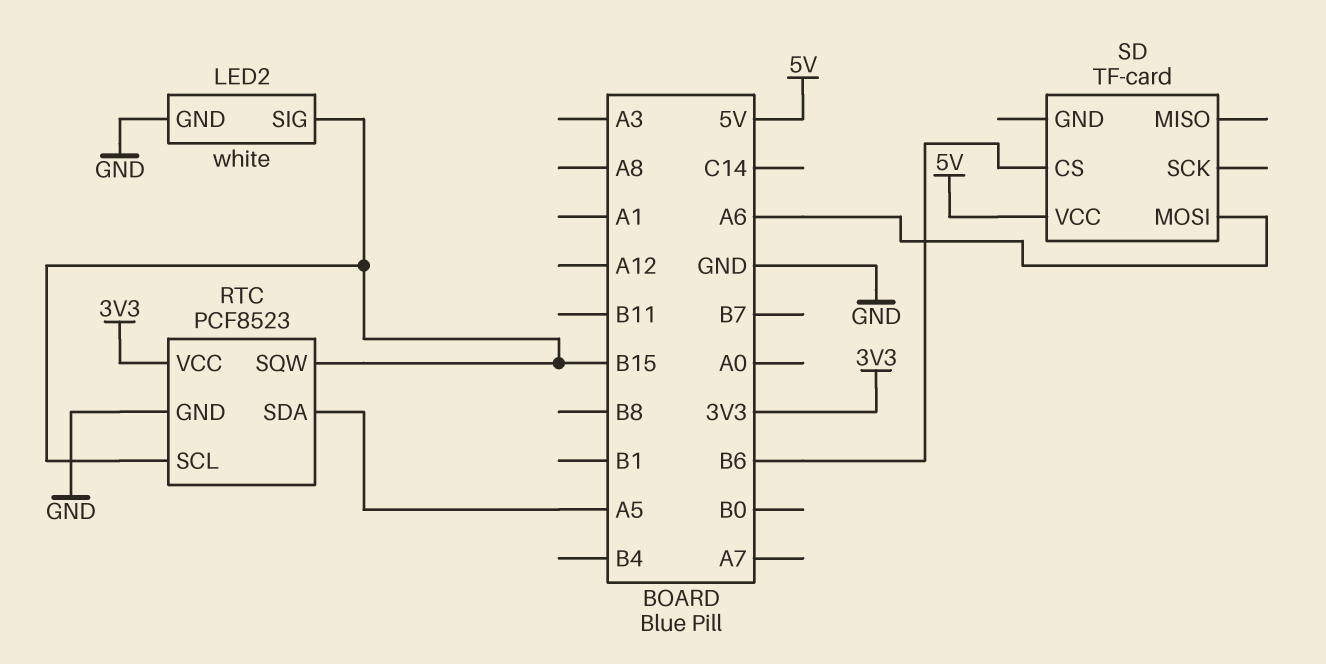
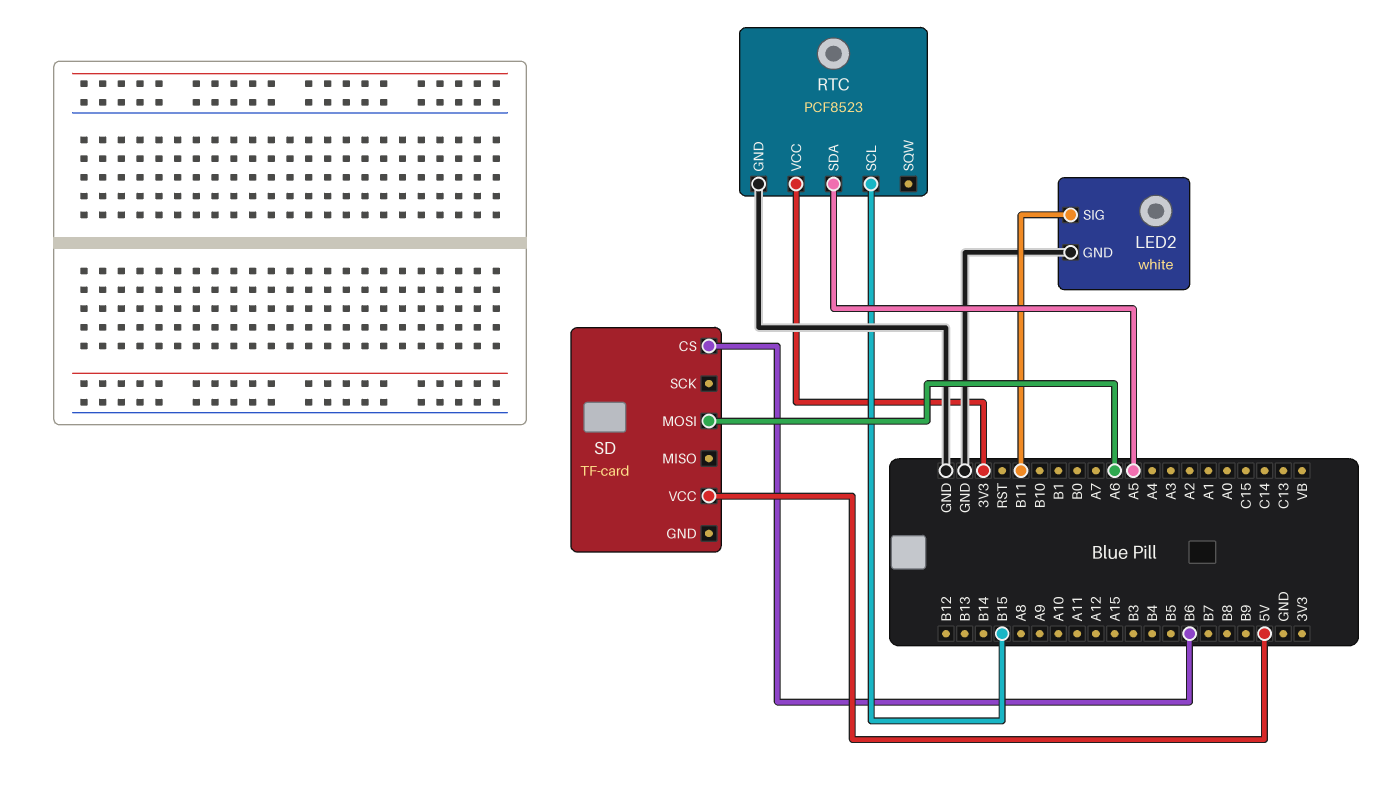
LED2 pin SIG: B15 -> B11
RTC pin SQW: B15 -> none

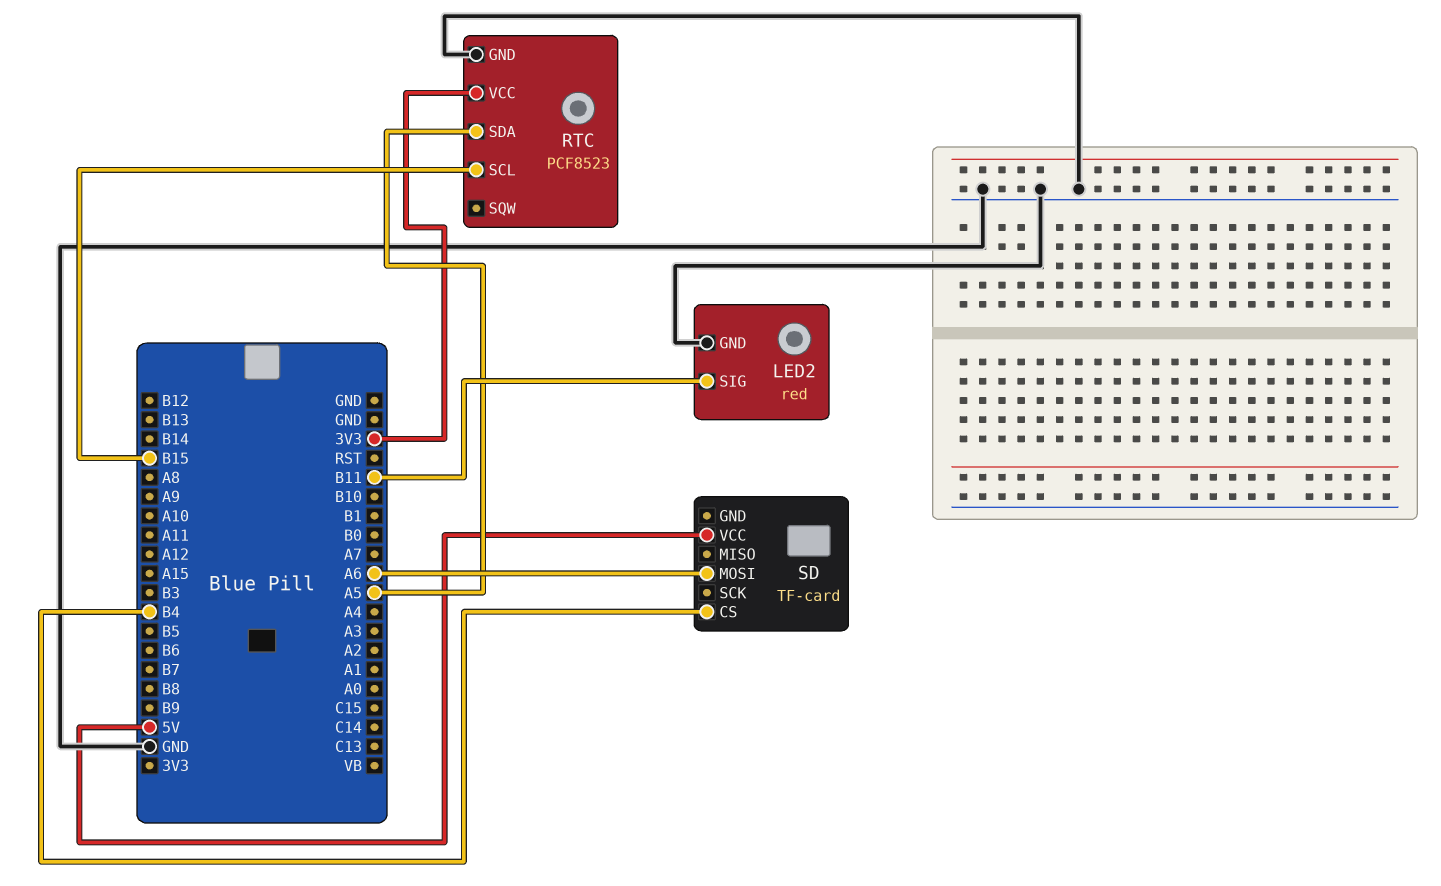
LED2: white -> red
SD pin CS: B6 -> B4

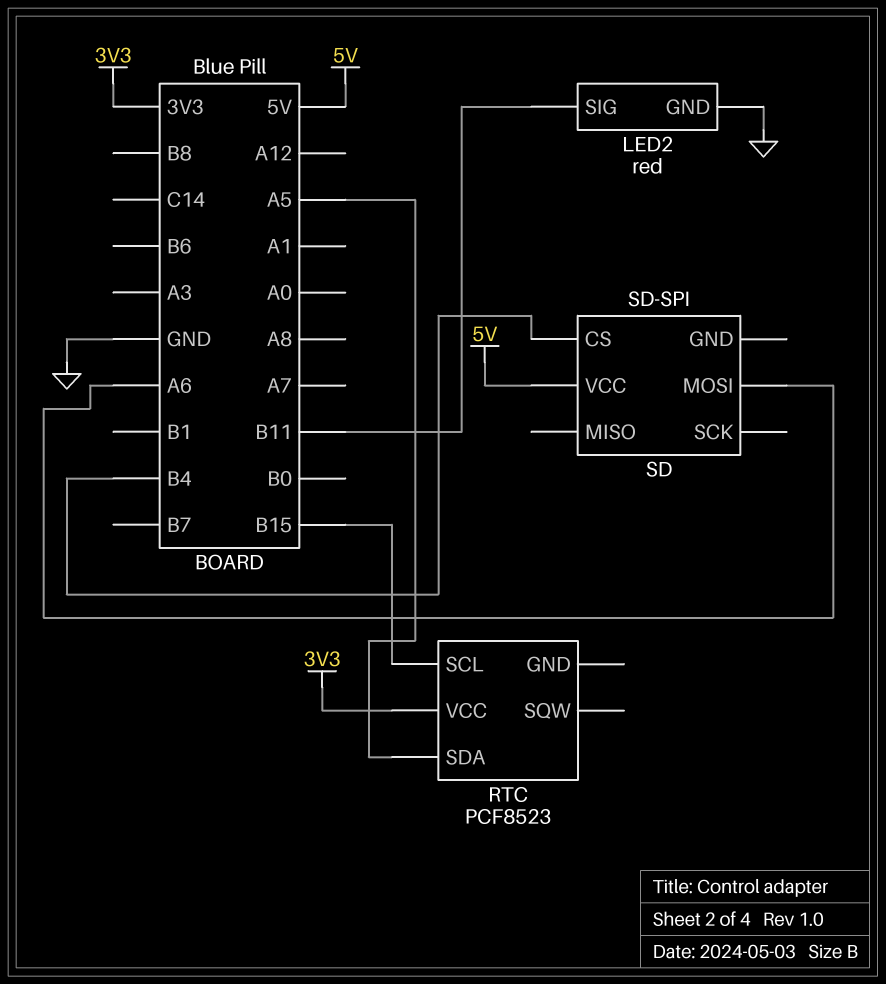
RTC pin GND: GND -> none
SD: TF-card -> SD-SPI

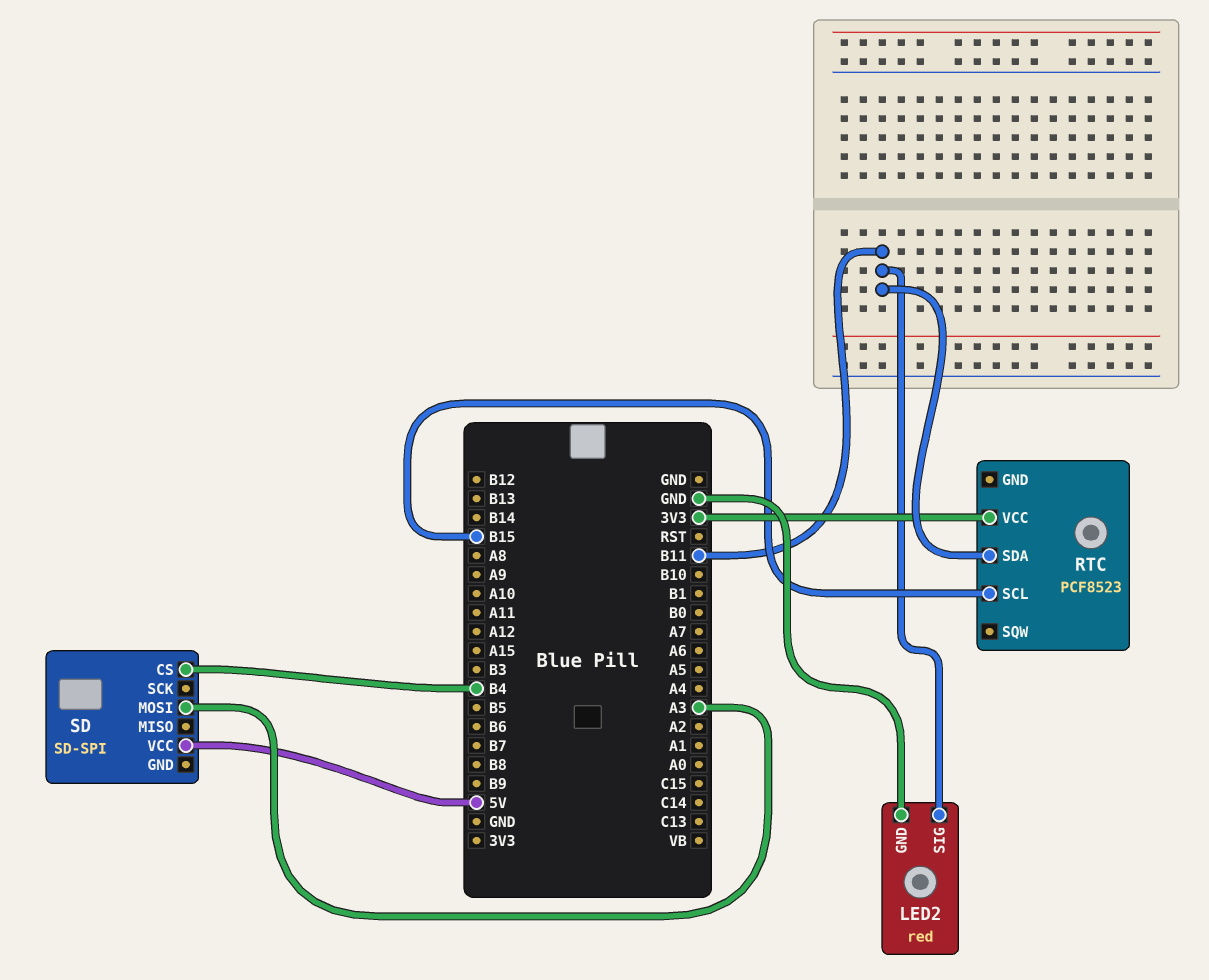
RTC pin SDA: A5 -> B11
SD pin MOSI: A6 -> A3

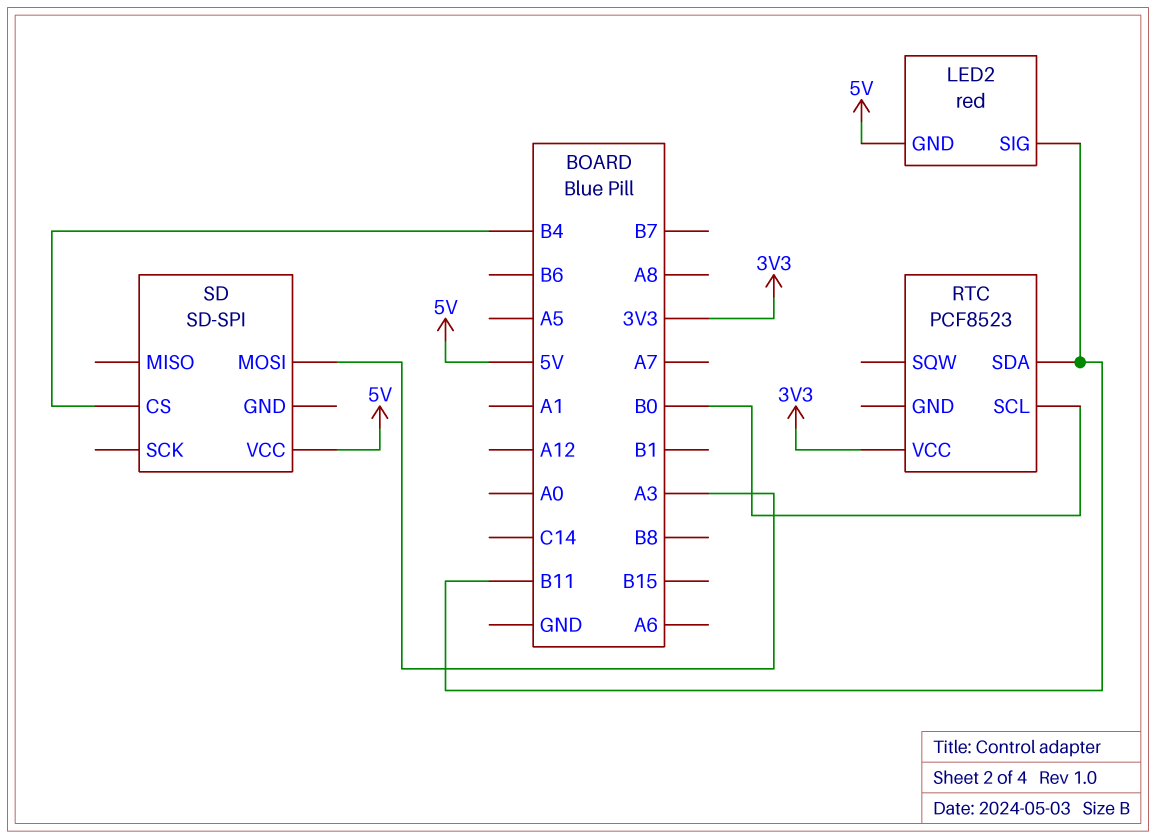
LED2 pin GND: GND -> 5V
RTC pin SCL: B15 -> B0

